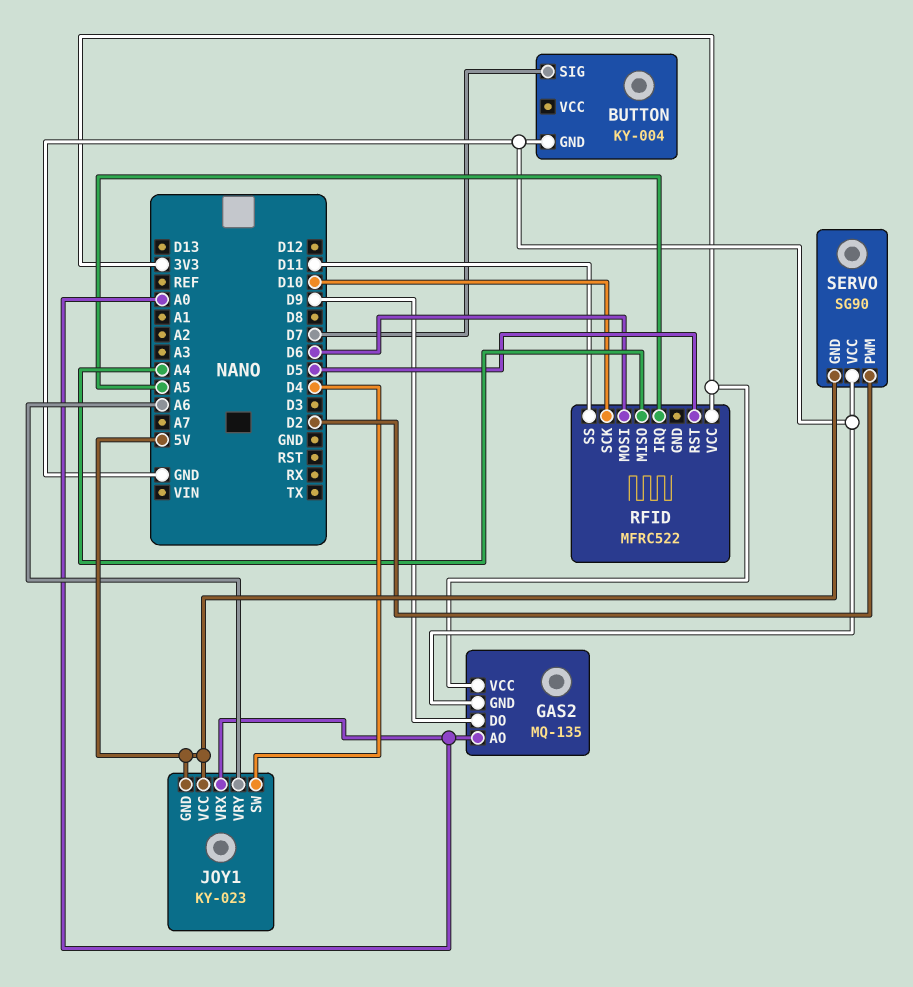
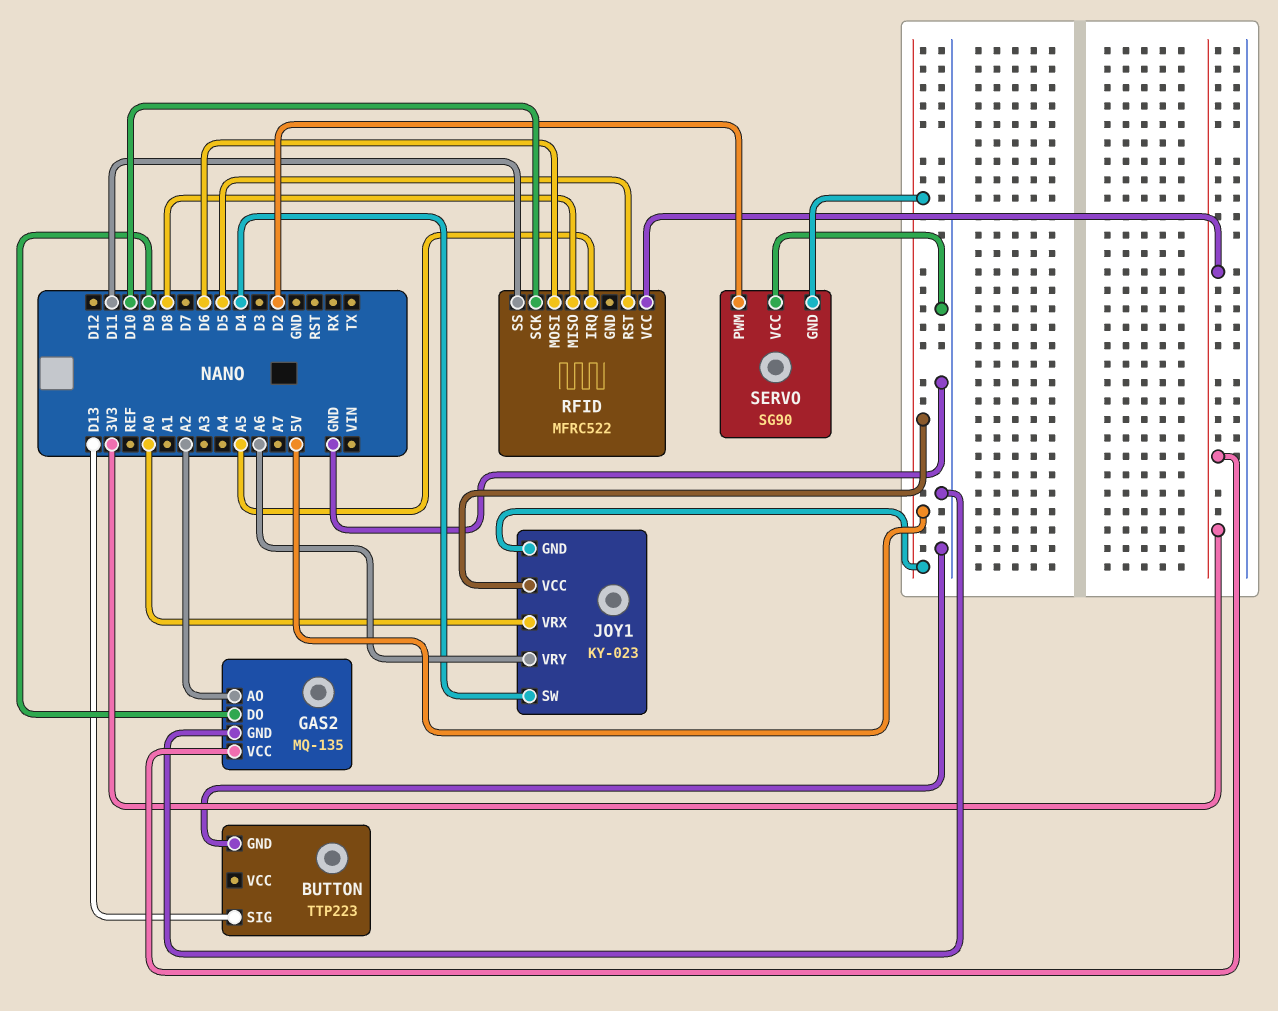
BUTTON: KY-004 -> TTP223
BUTTON pin SIG: D7 -> D13
GAS2 pin AO: A0 -> A2
RFID pin MISO: A4 -> D8

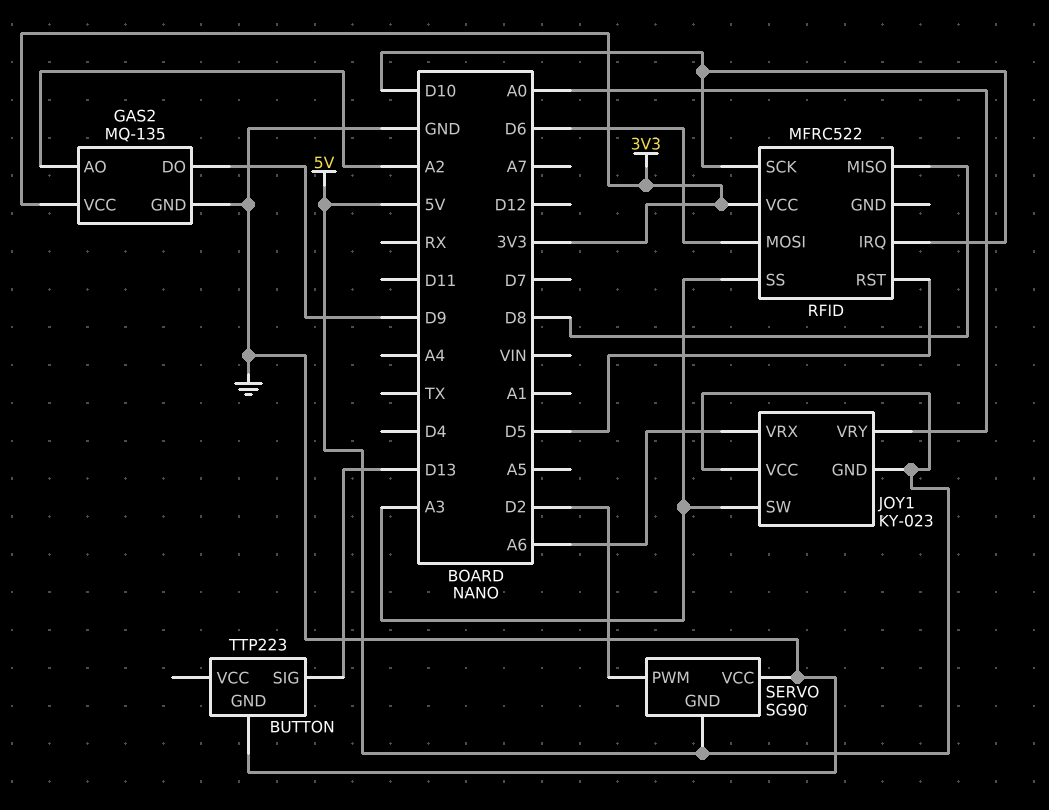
JOY1 pin SW: D4 -> A3
JOY1 pin VRX: A0 -> A6
JOY1 pin VRY: A6 -> A0
RFID pin IRQ: A5 -> D10
RFID pin SS: D11 -> A3

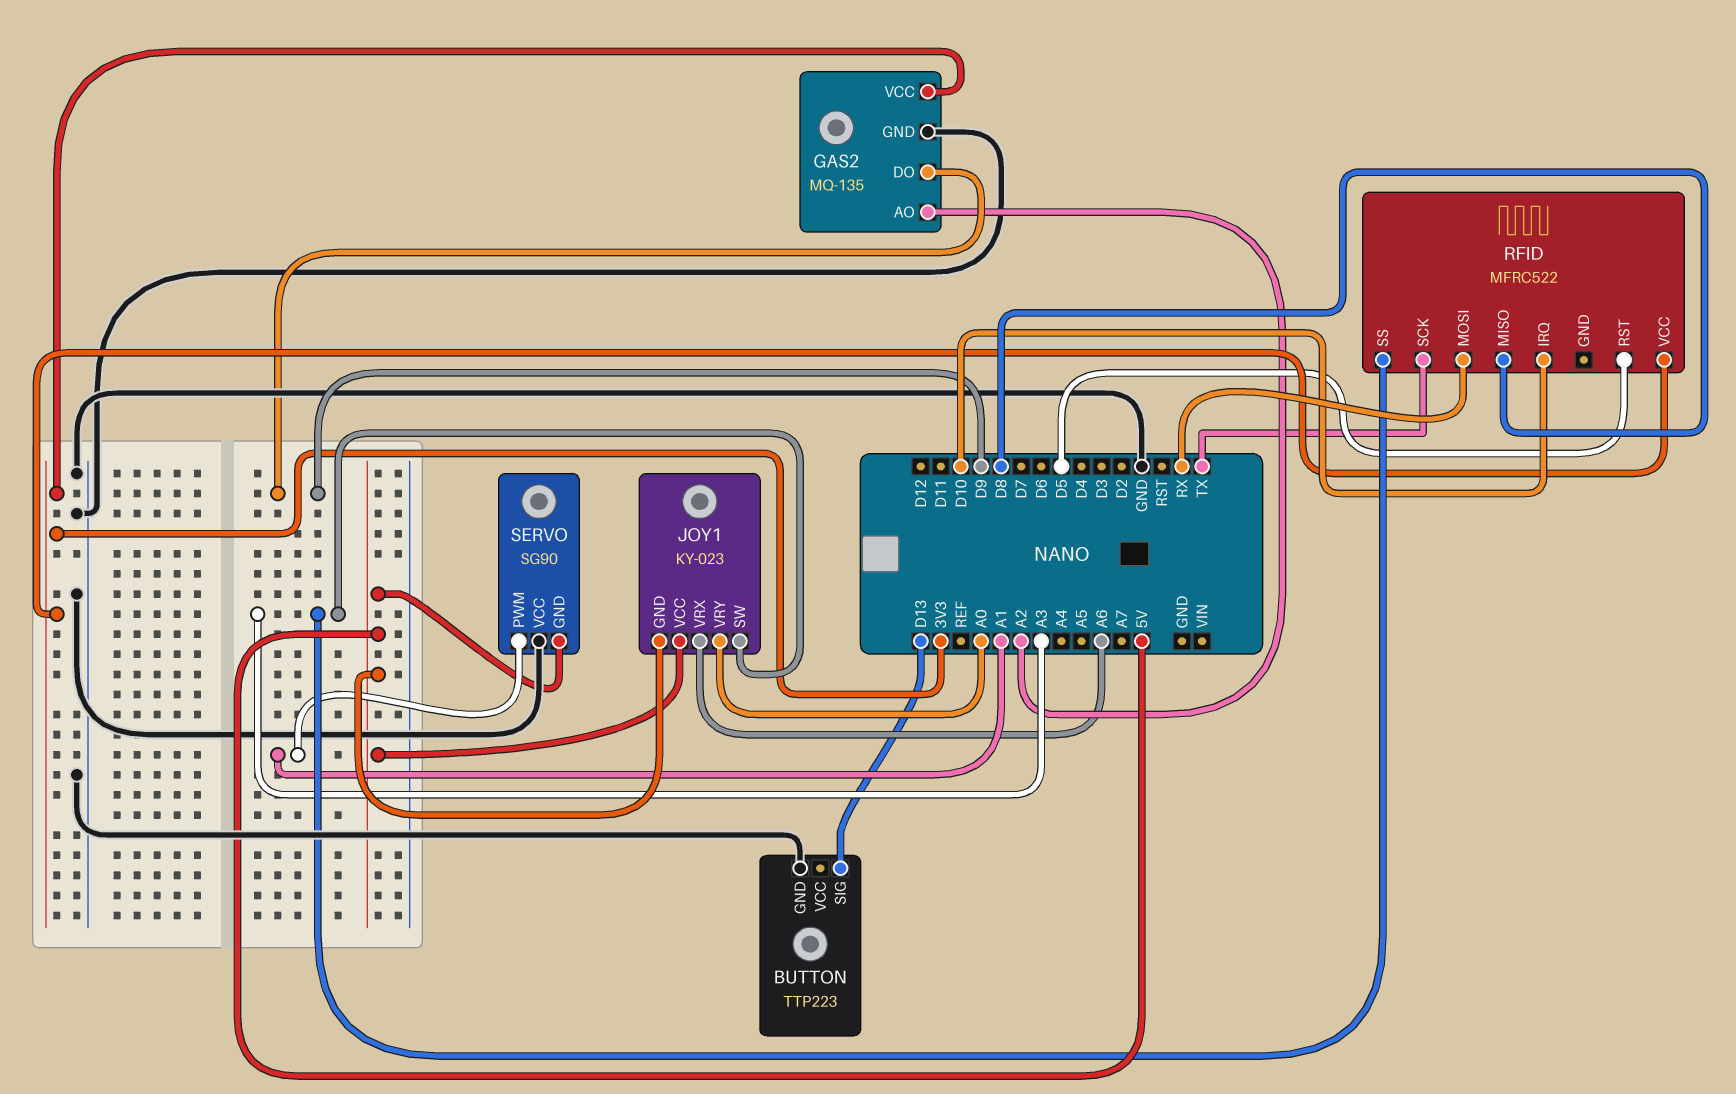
RFID pin MOSI: D6 -> RX
RFID pin SCK: D10 -> TX
SERVO pin PWM: D2 -> A1

